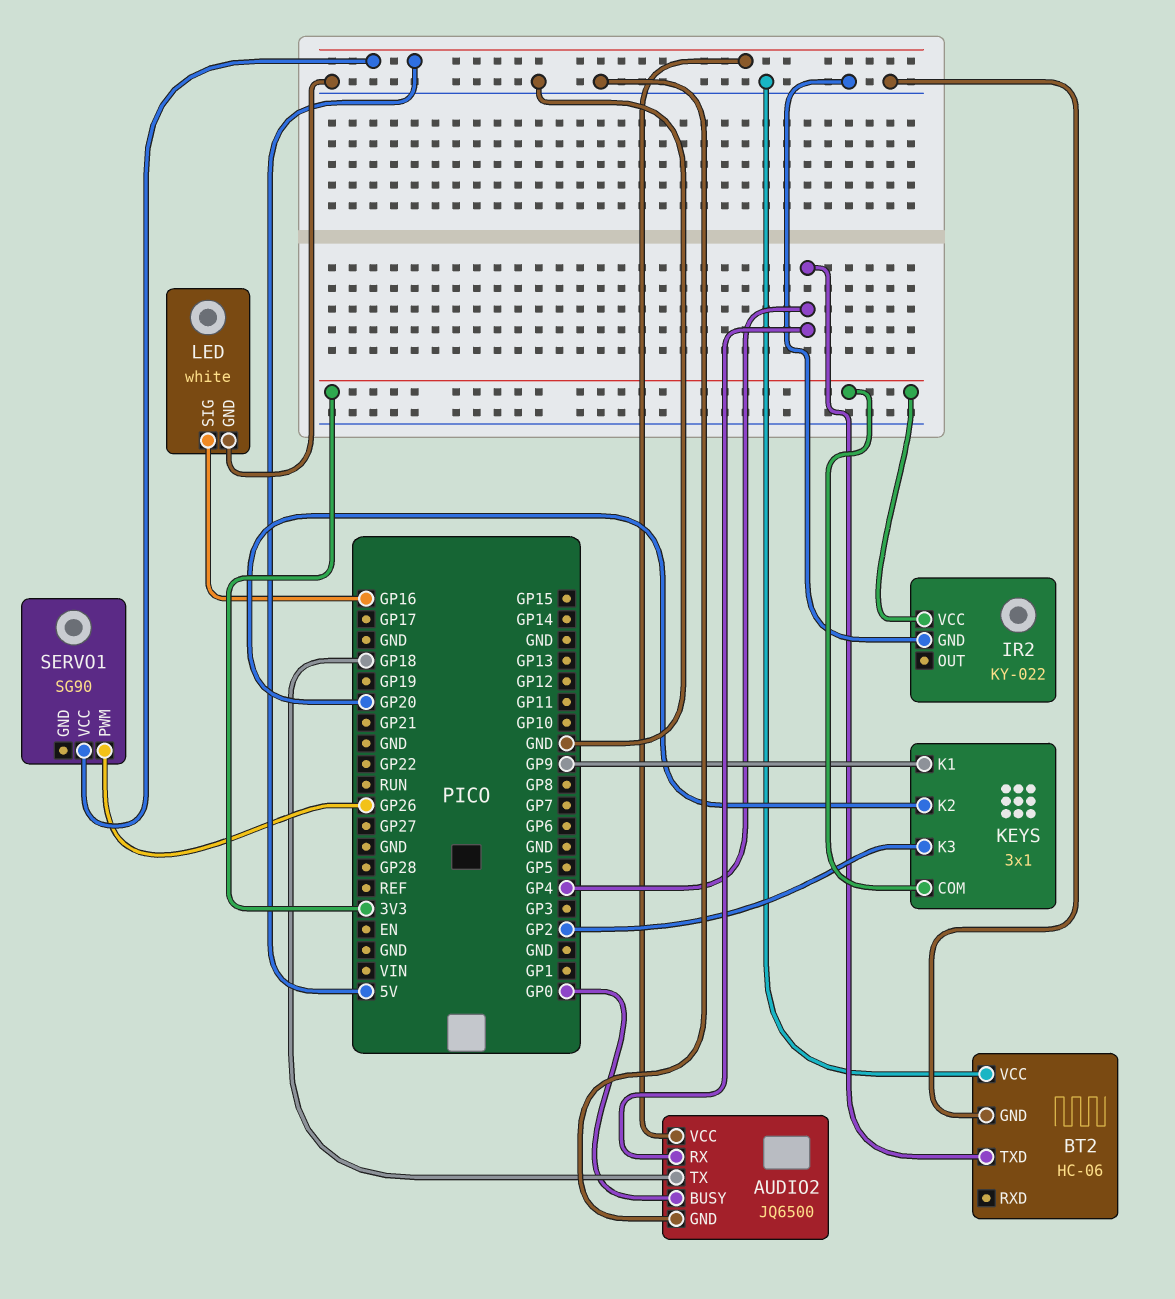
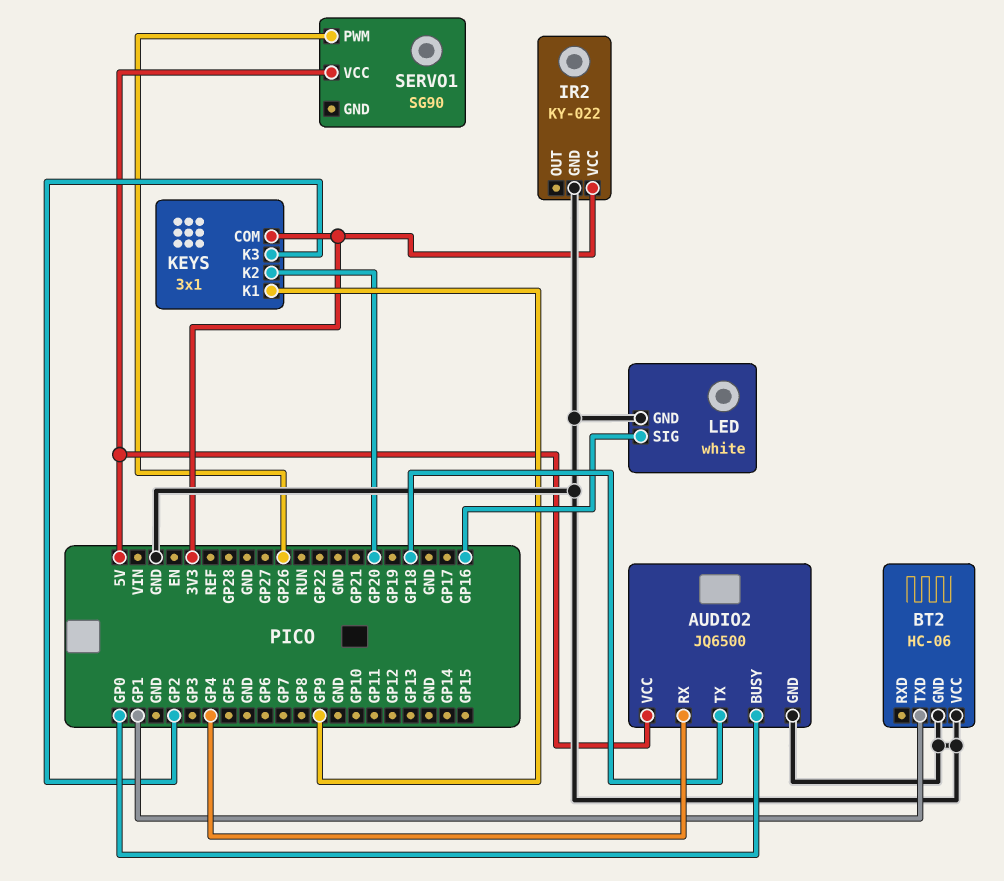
BT2 pin TXD: GP4 -> GP1

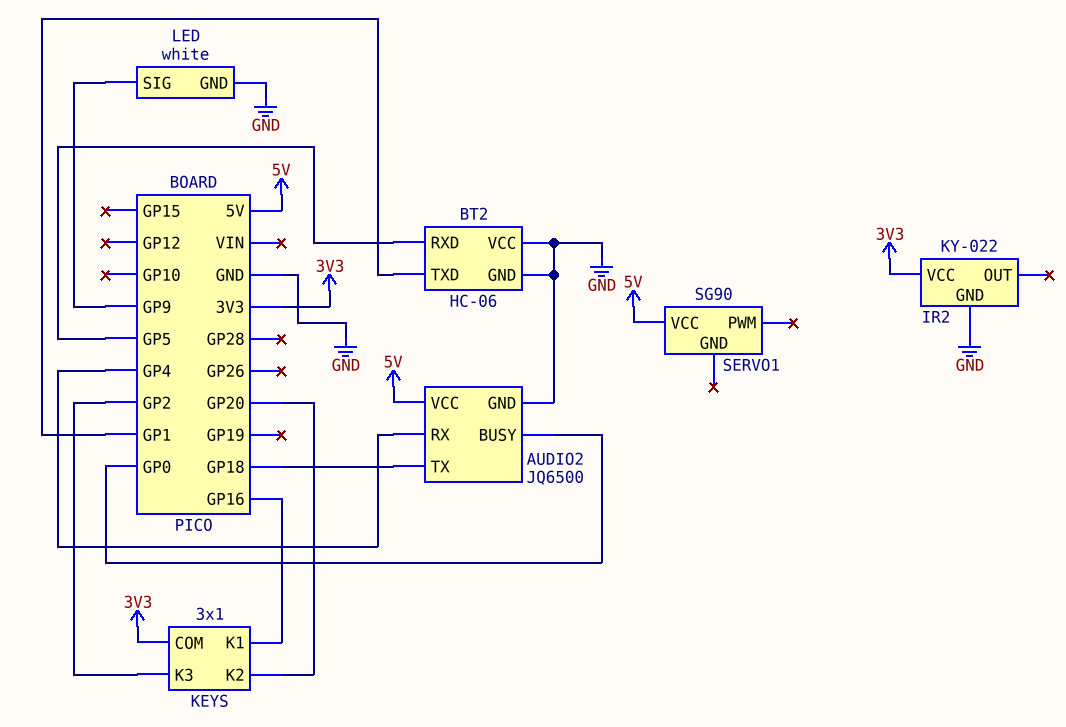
BT2 pin RXD: none -> GP5
KEYS pin K1: GP9 -> GP16
LED pin SIG: GP16 -> GP9
SERVO1 pin PWM: GP26 -> none

